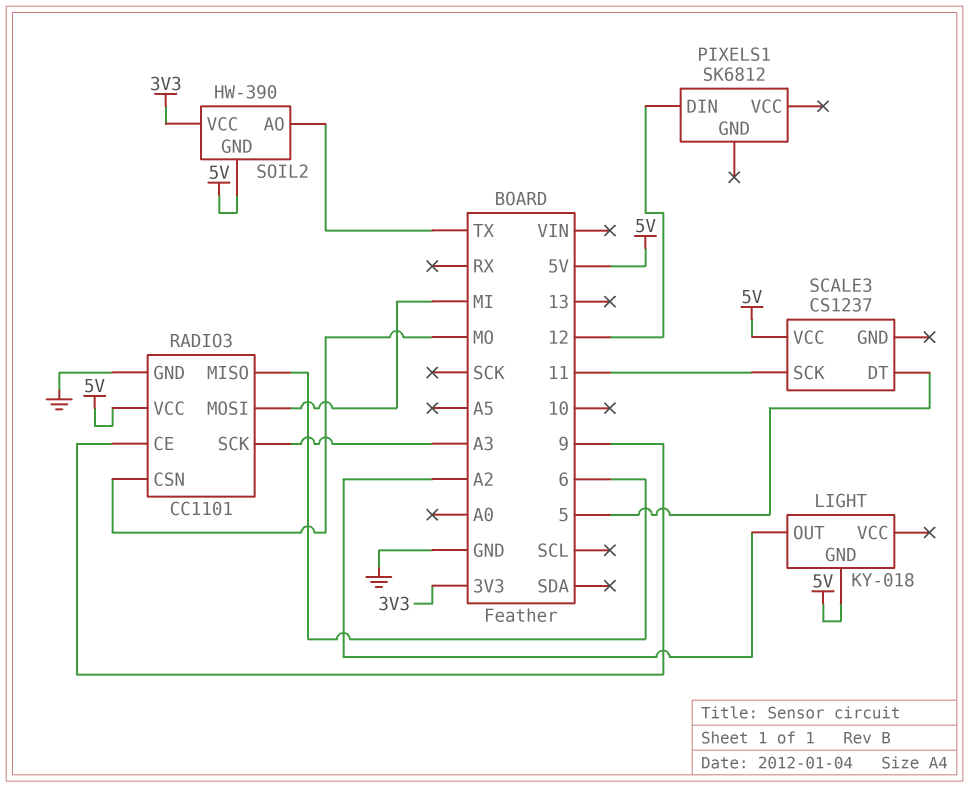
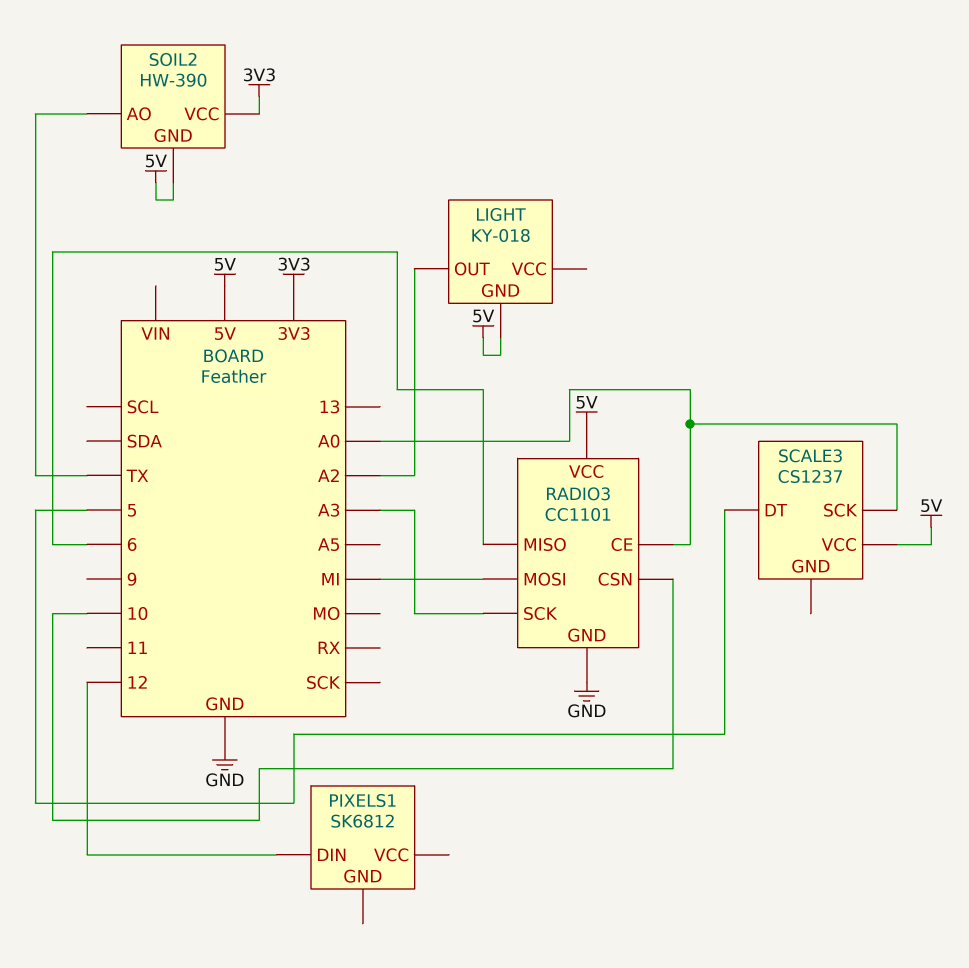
RADIO3 pin CE: 9 -> A0
RADIO3 pin CSN: MO -> 10
SCALE3 pin SCK: 11 -> A0

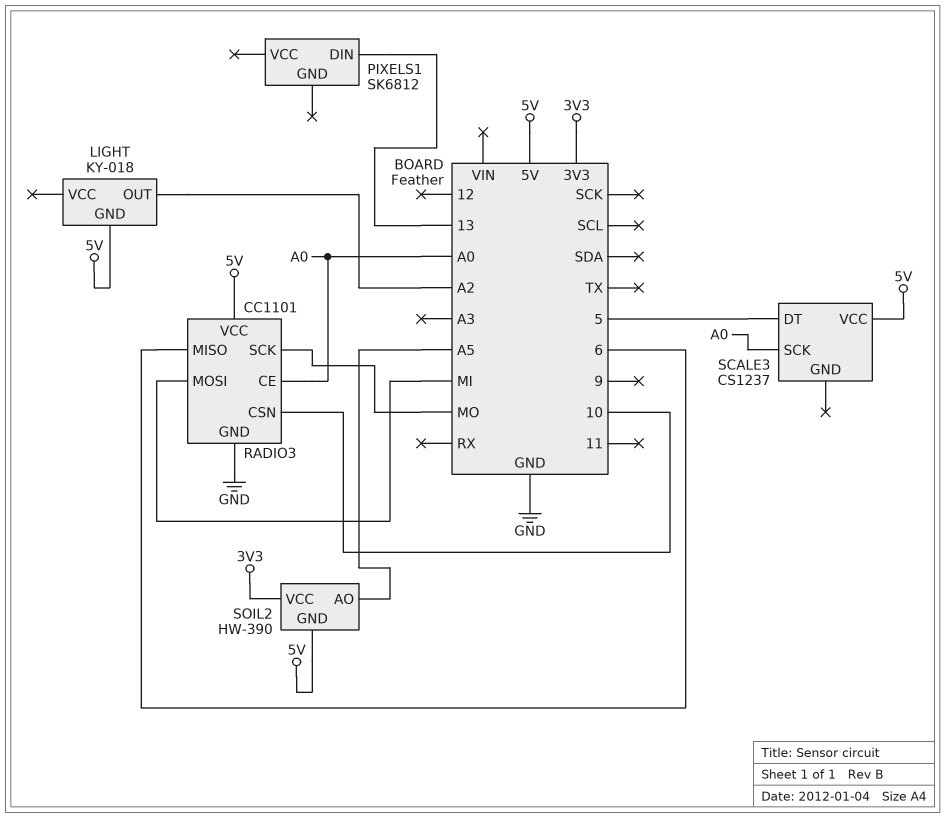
PIXELS1 pin DIN: 12 -> 13
RADIO3 pin SCK: A3 -> MO
SOIL2 pin AO: TX -> A5

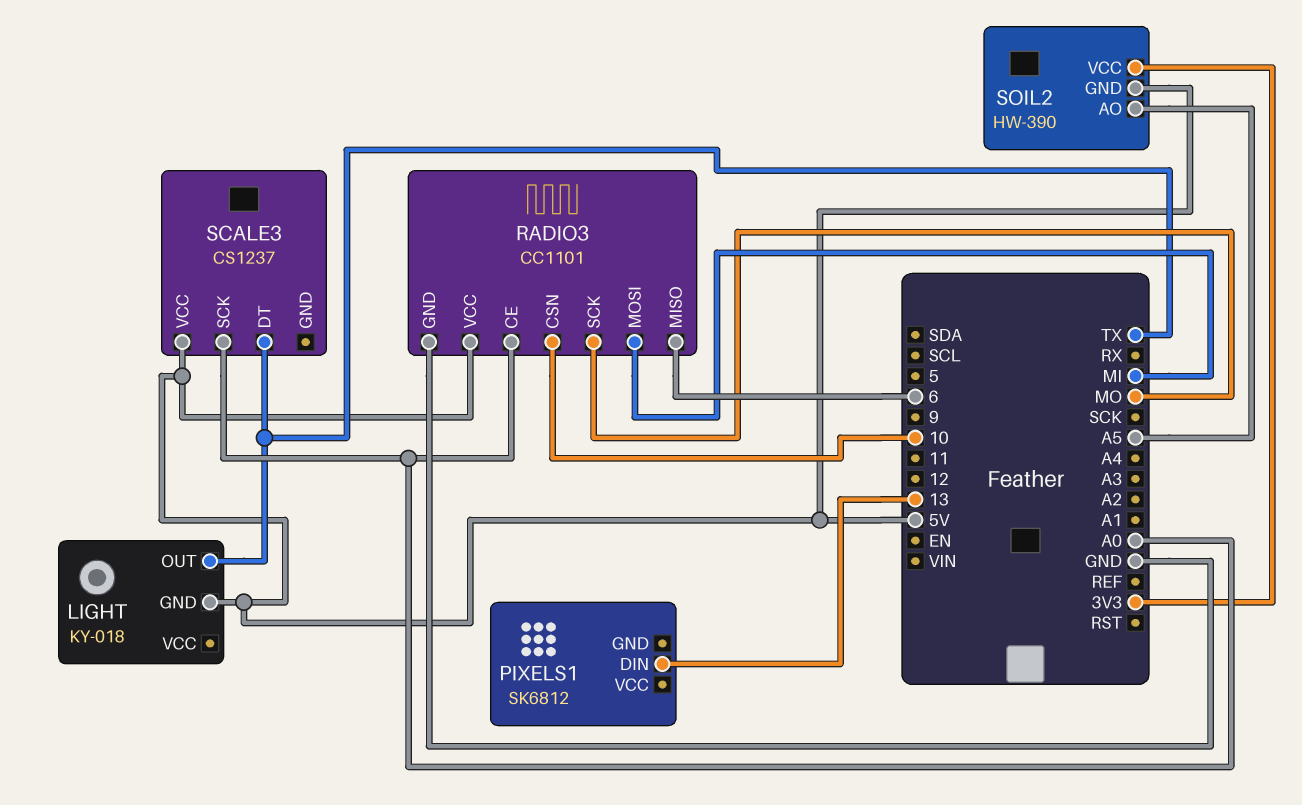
LIGHT pin OUT: A2 -> TX
SCALE3 pin DT: 5 -> TX

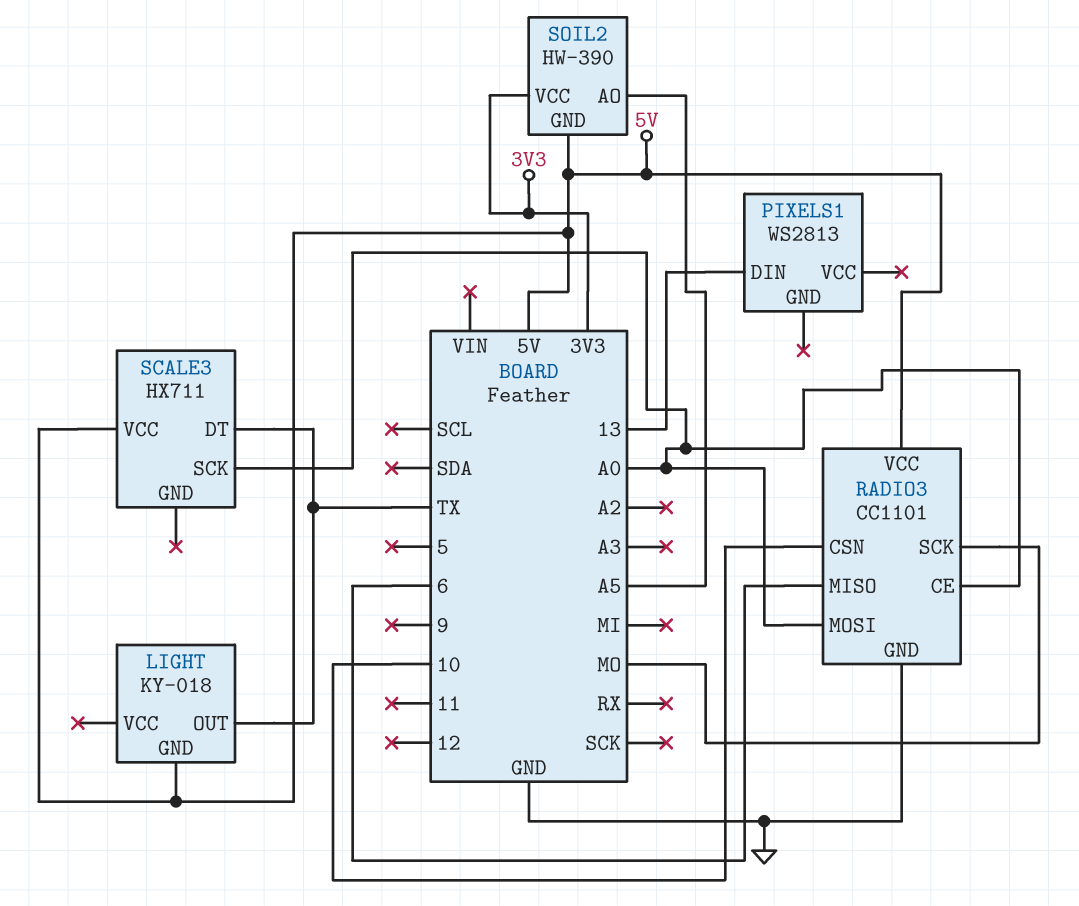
PIXELS1: SK6812 -> WS2813
RADIO3 pin MOSI: MI -> A0
SCALE3: CS1237 -> HX711

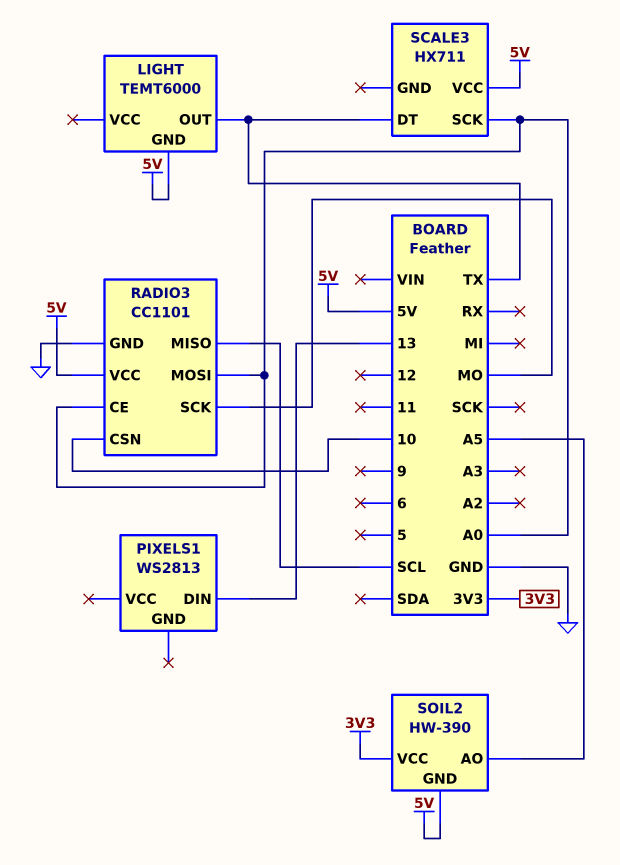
LIGHT: KY-018 -> TEMT6000
RADIO3 pin MISO: 6 -> SCL

